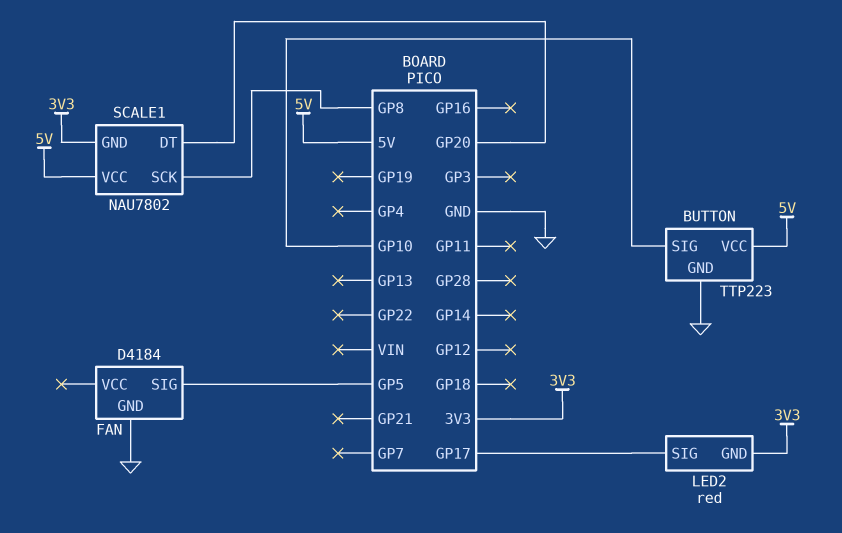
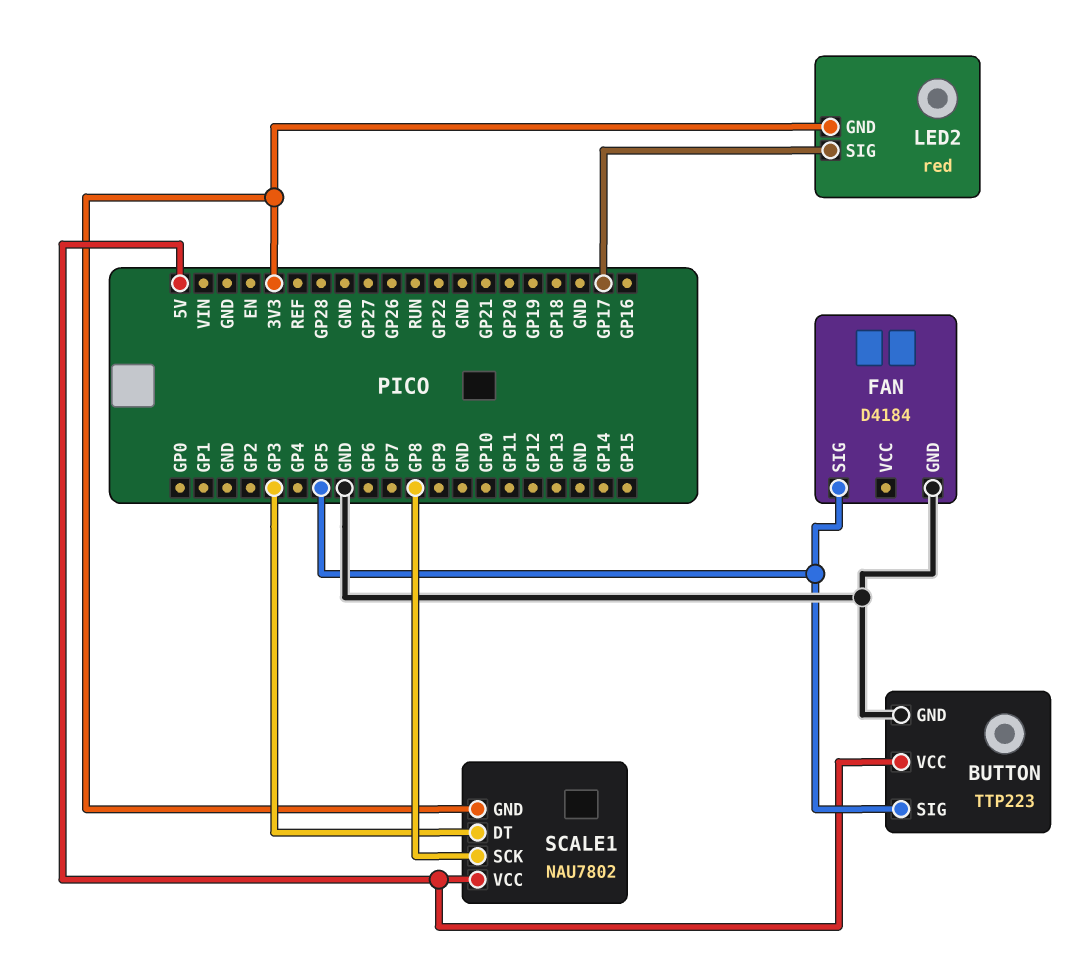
BUTTON pin SIG: GP10 -> GP5
SCALE1 pin DT: GP20 -> GP3

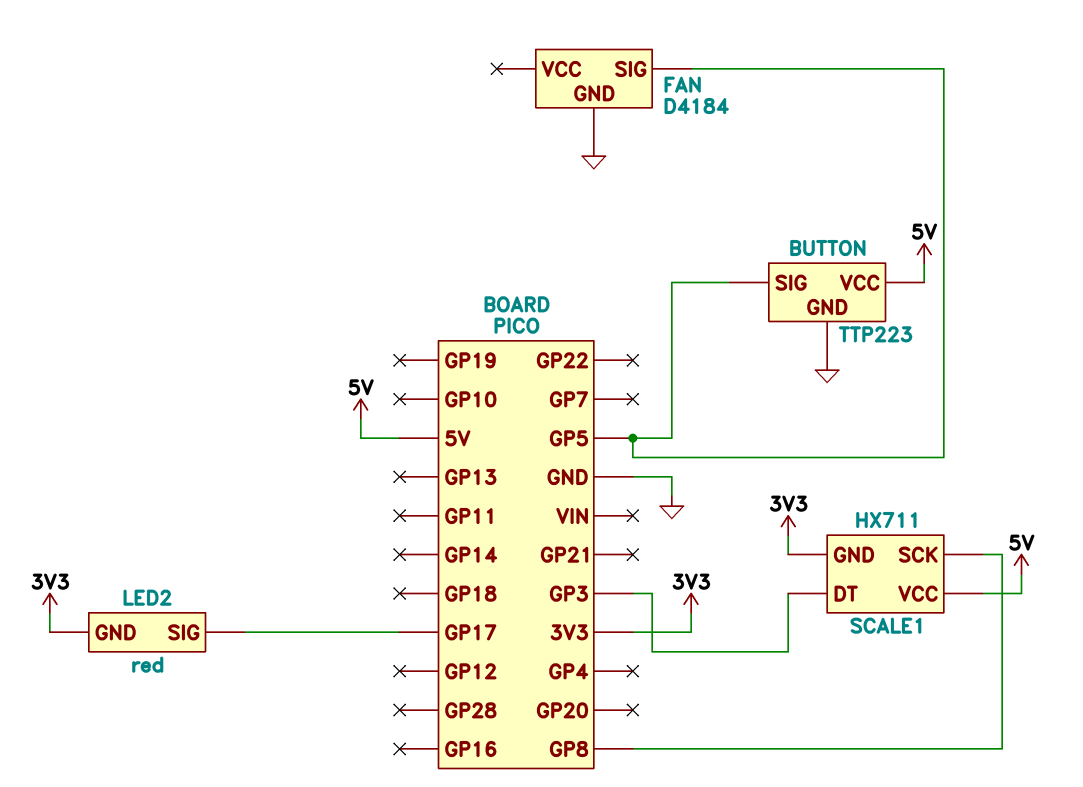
SCALE1: NAU7802 -> HX711

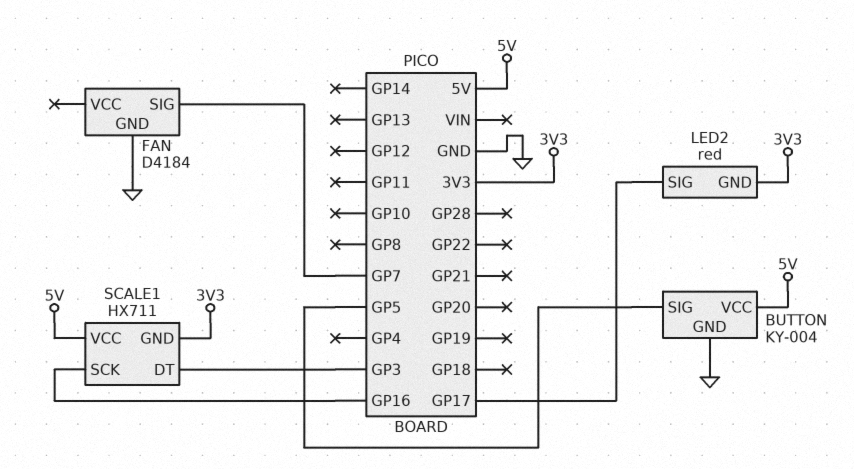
BUTTON: TTP223 -> KY-004
FAN pin SIG: GP5 -> GP7
SCALE1 pin SCK: GP8 -> GP16

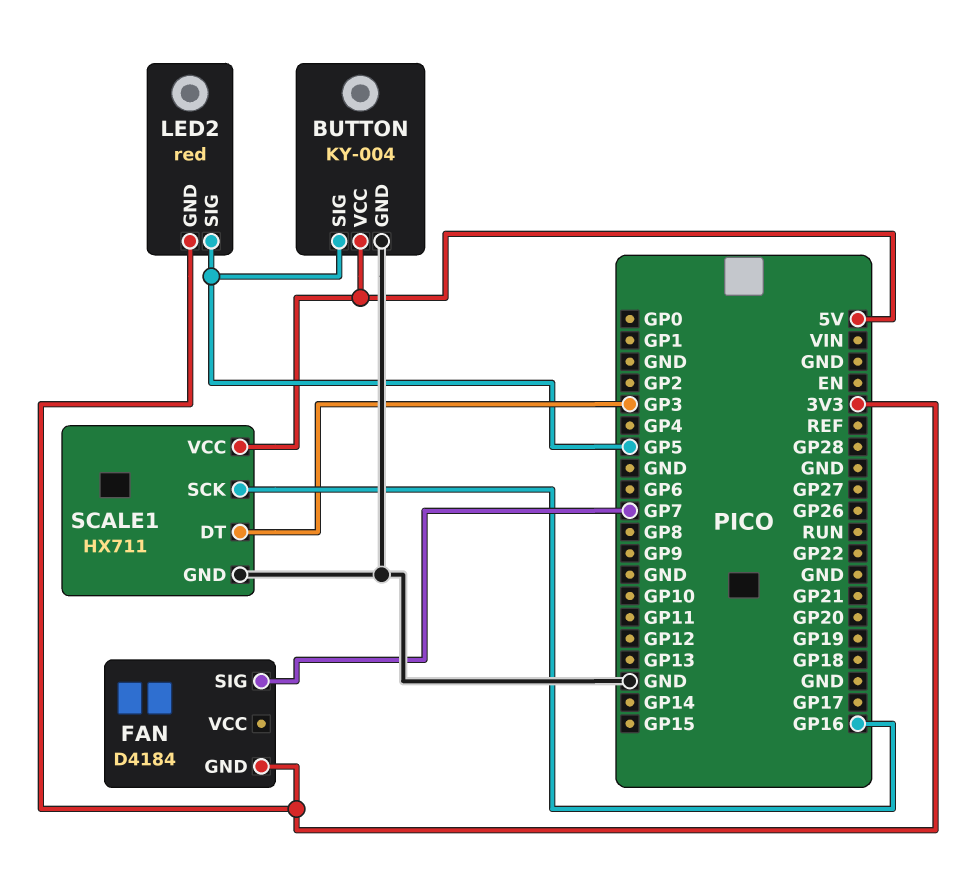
FAN pin GND: GND -> 3V3
LED2 pin SIG: GP17 -> GP5
SCALE1 pin GND: 3V3 -> GND

